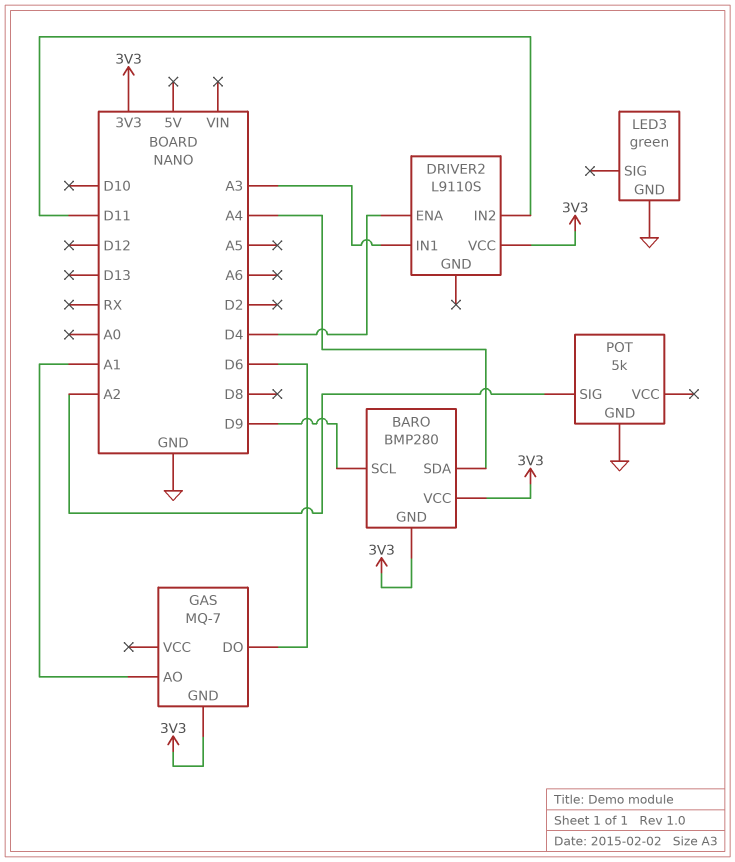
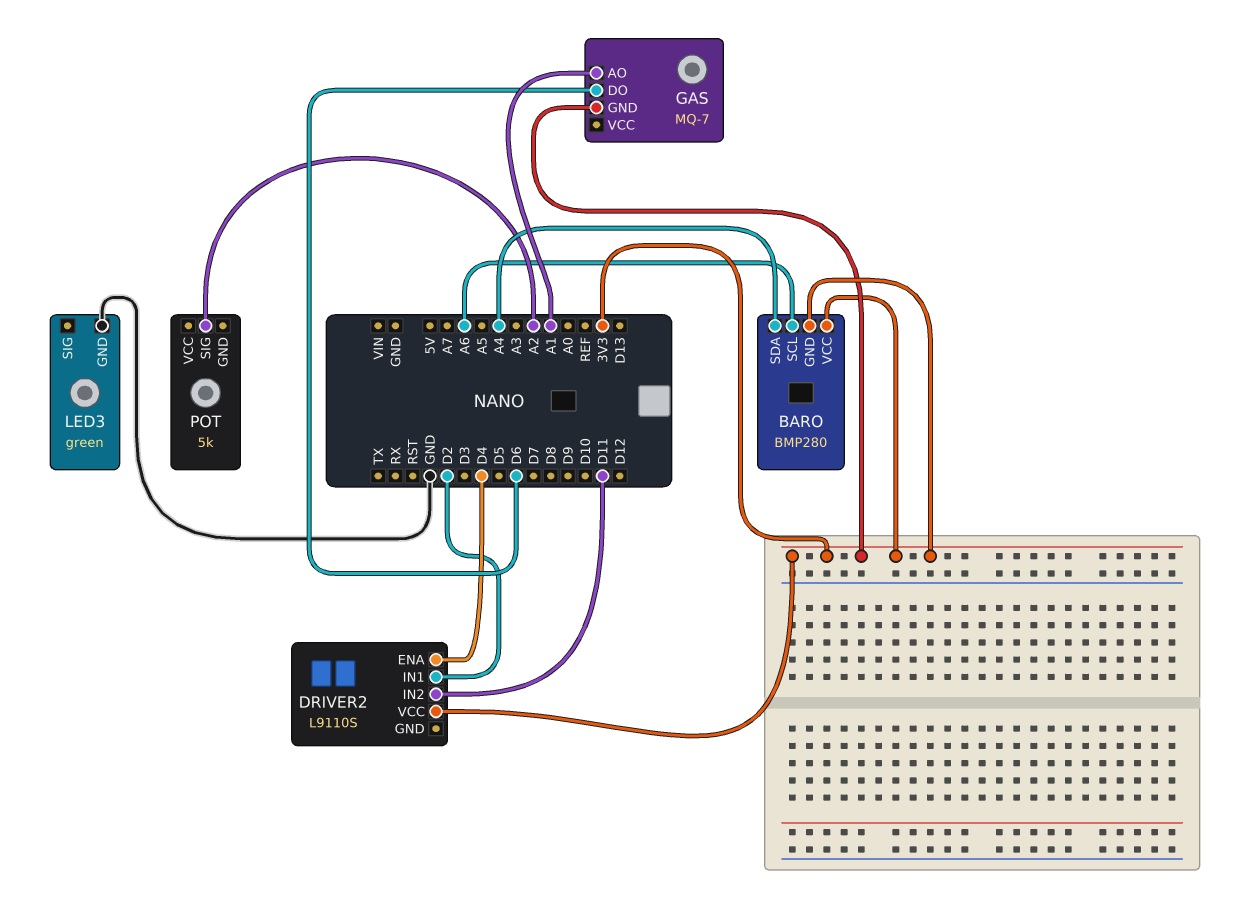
BARO pin SCL: D9 -> A6
DRIVER2 pin IN1: A3 -> D2
POT pin GND: GND -> none

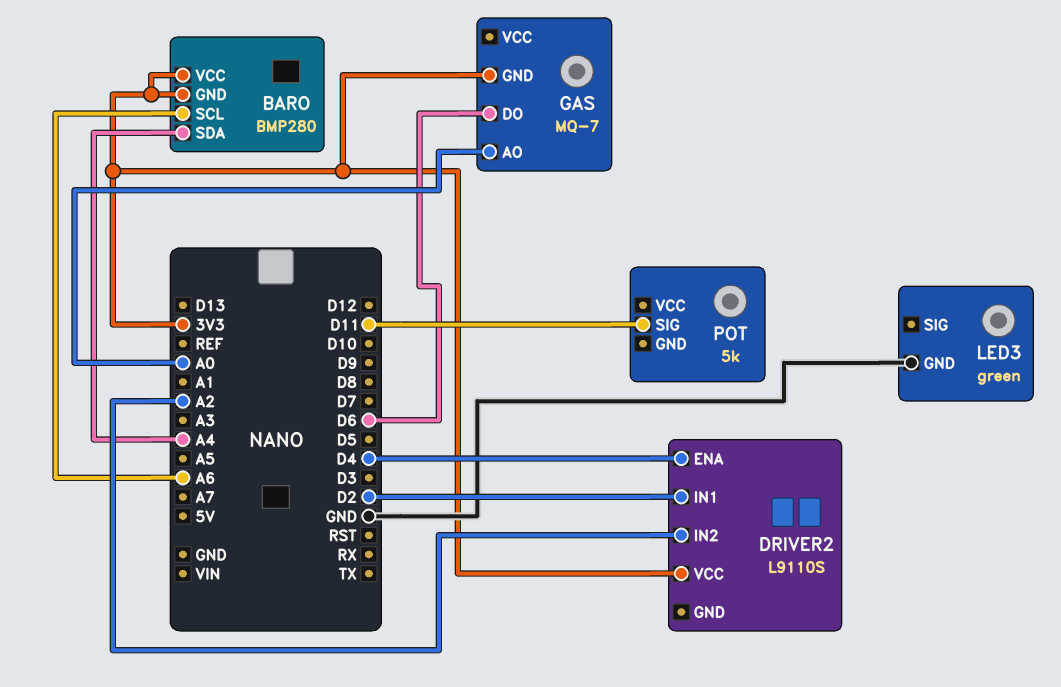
DRIVER2 pin IN2: D11 -> A2
GAS pin AO: A1 -> A0
POT pin SIG: A2 -> D11

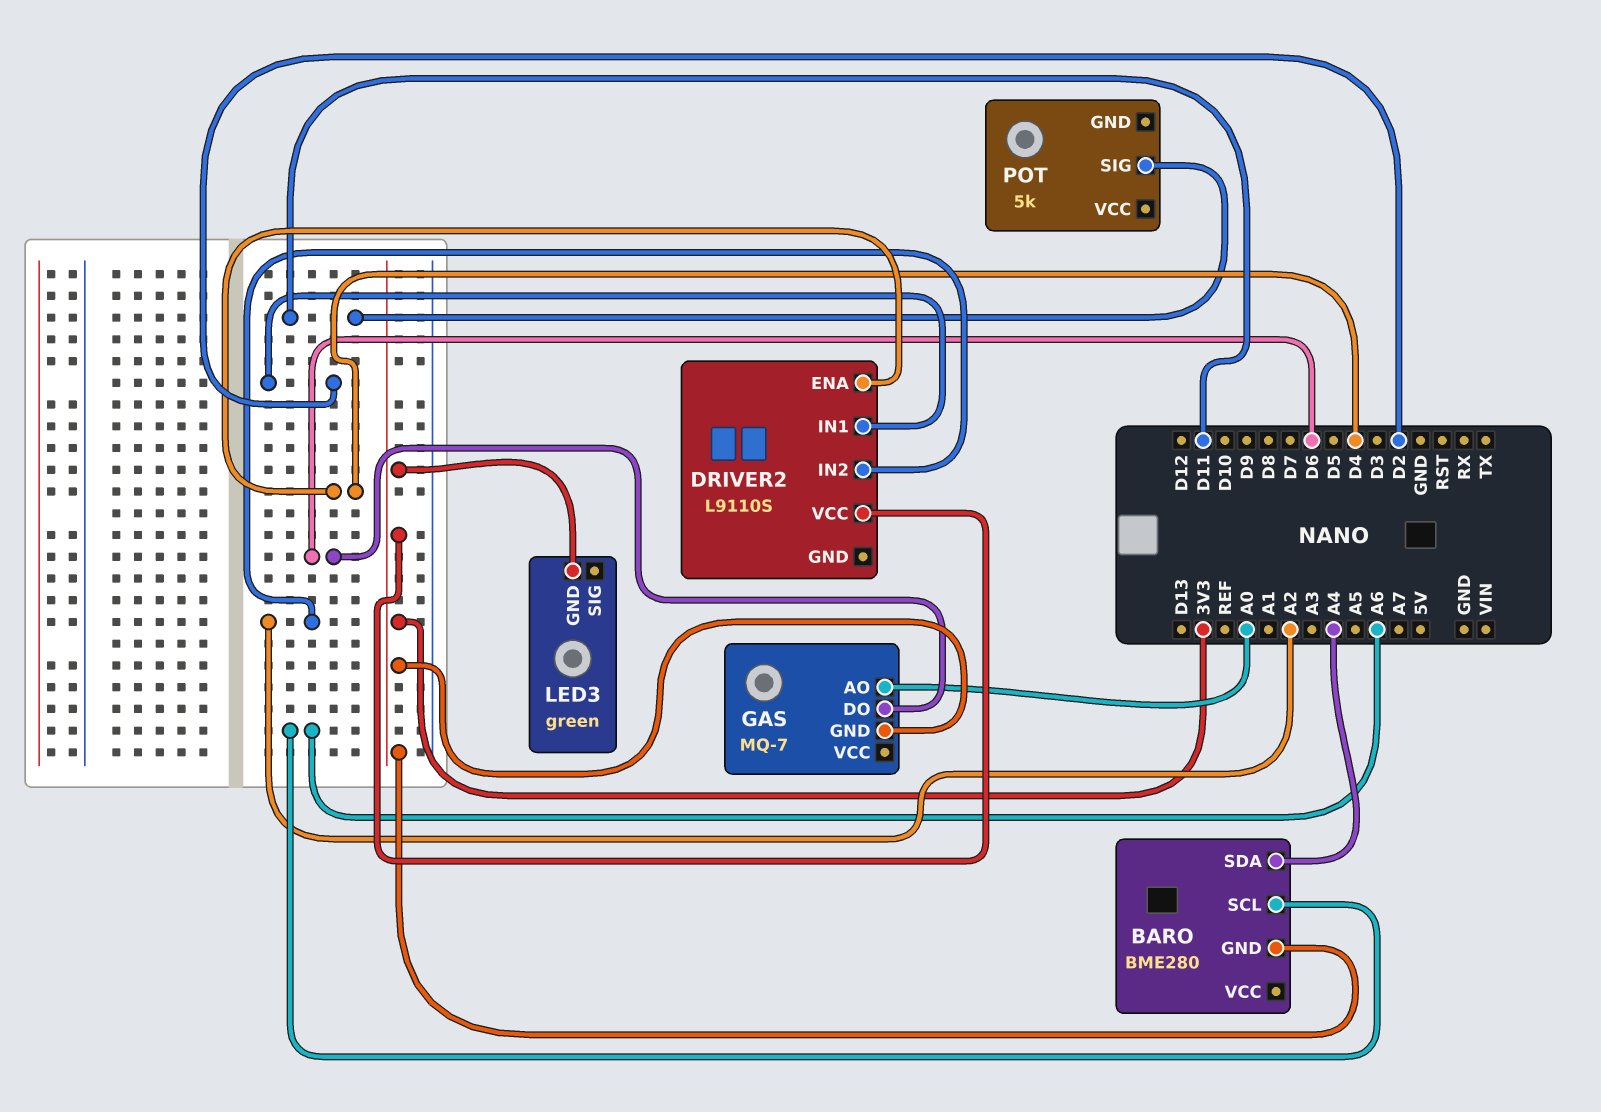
BARO: BMP280 -> BME280
BARO pin VCC: 3V3 -> none
LED3 pin GND: GND -> 3V3

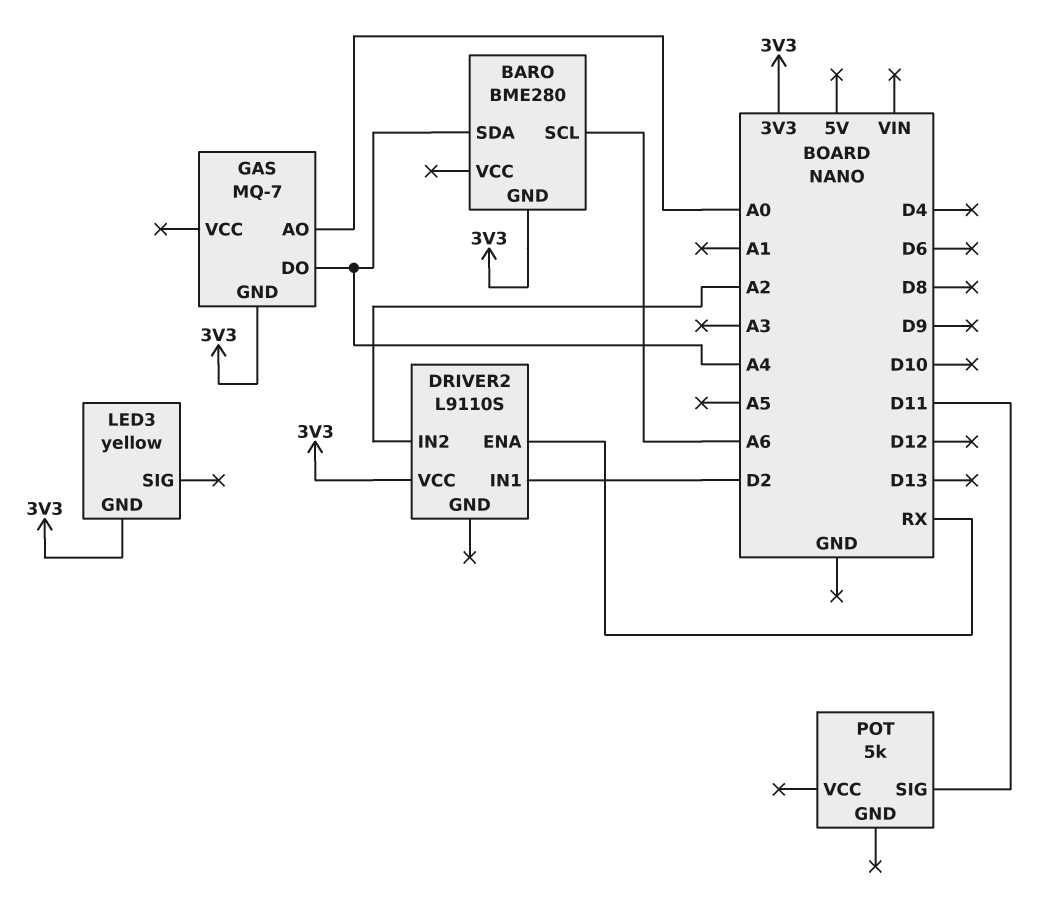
DRIVER2 pin ENA: D4 -> RX
GAS pin DO: D6 -> A4
LED3: green -> yellow

